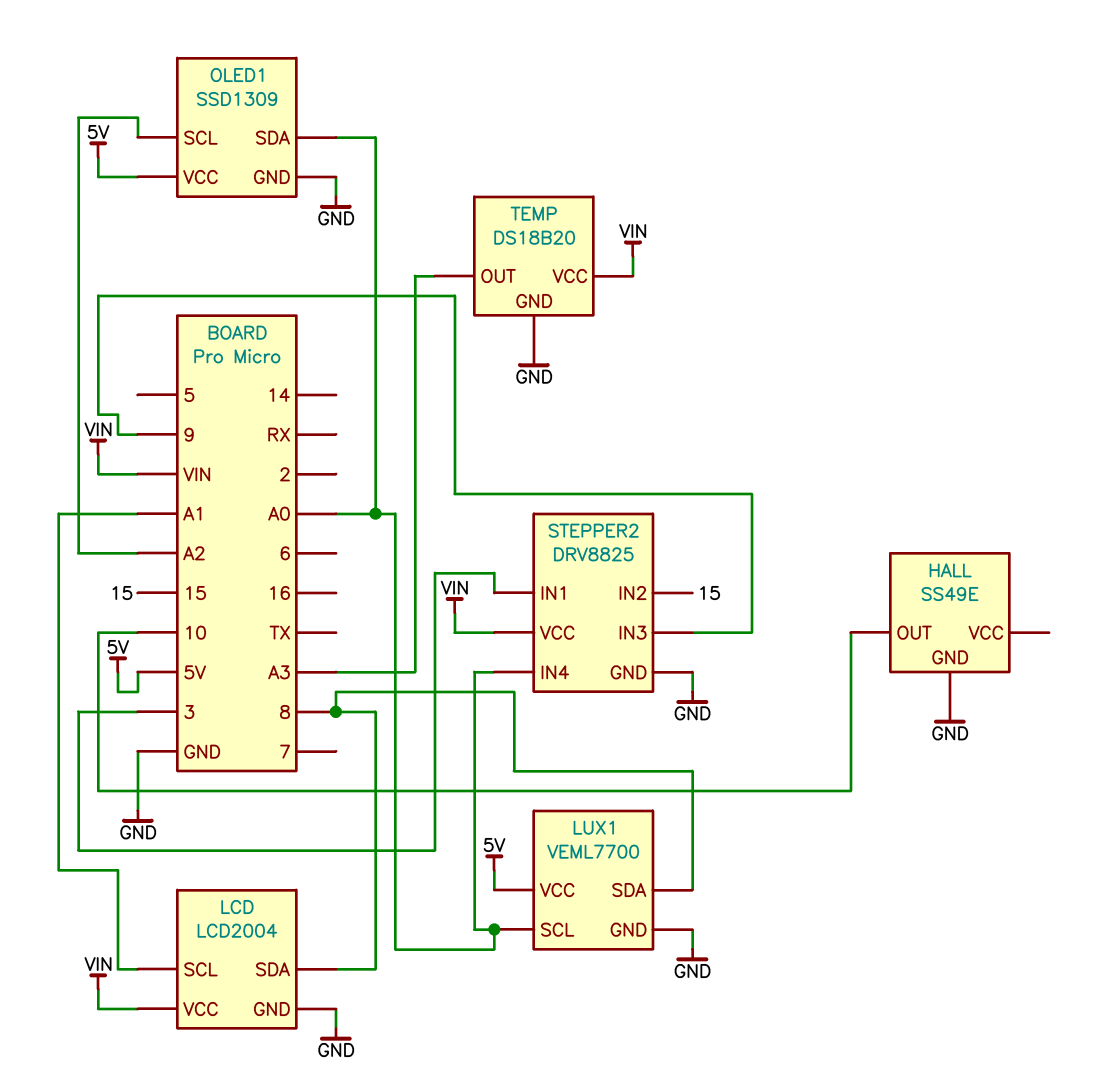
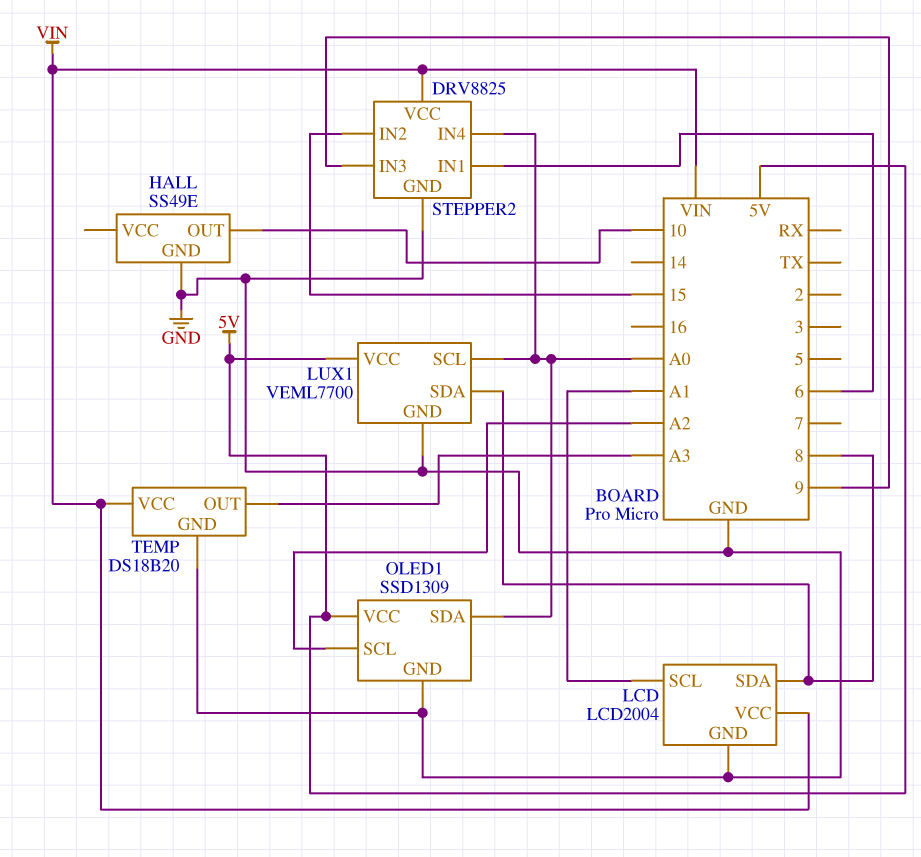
STEPPER2 pin IN1: 3 -> 6

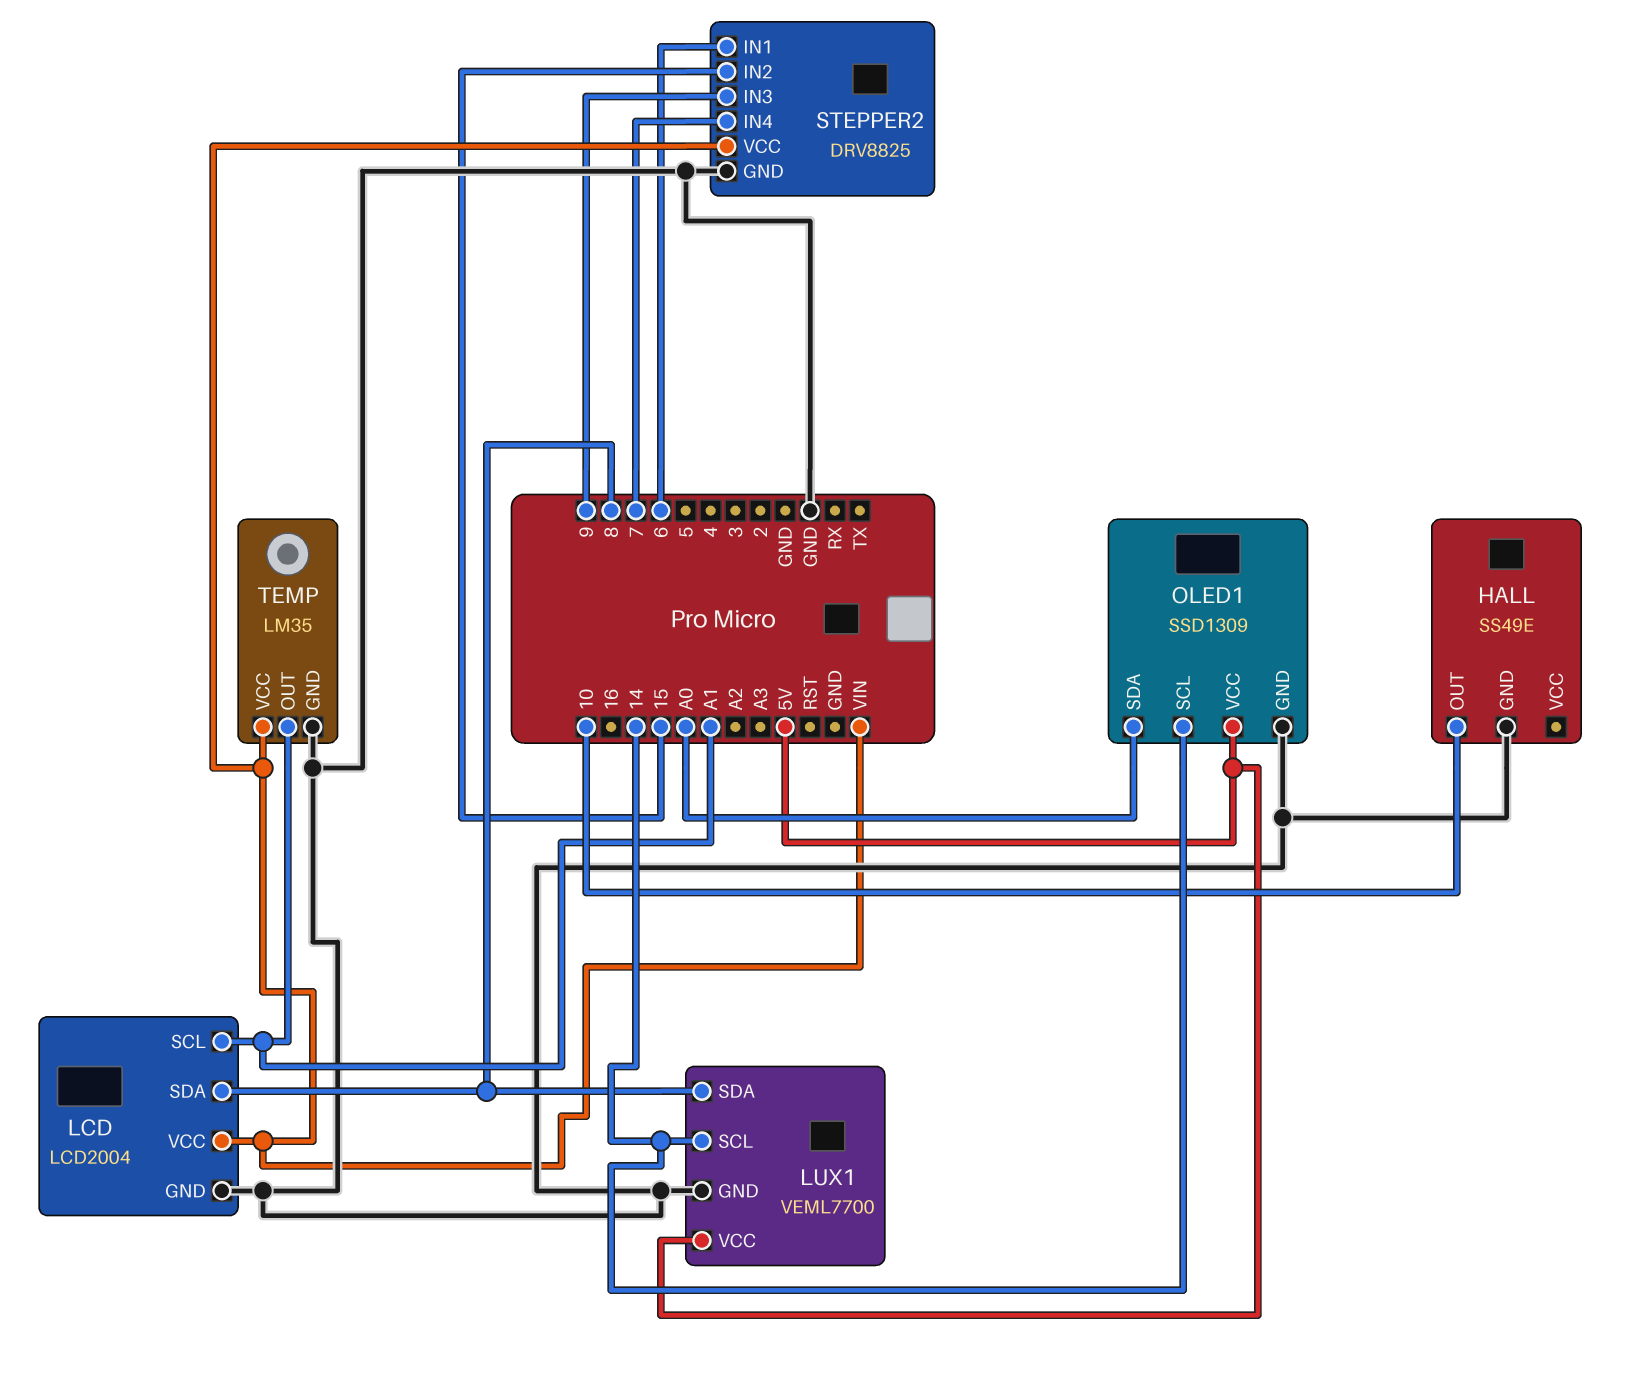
LUX1 pin SCL: A0 -> 14
OLED1 pin SCL: A2 -> 14
STEPPER2 pin IN4: A0 -> 7
TEMP: DS18B20 -> LM35
TEMP pin OUT: A3 -> A1

